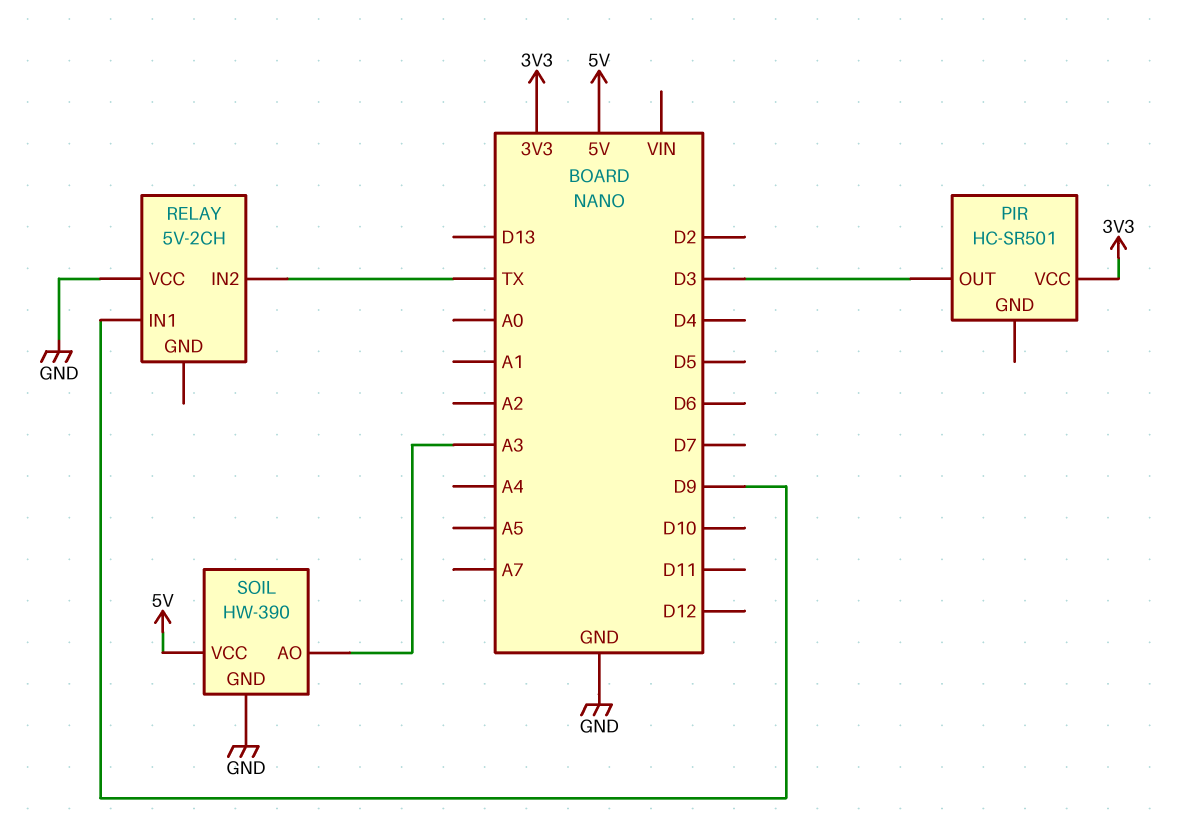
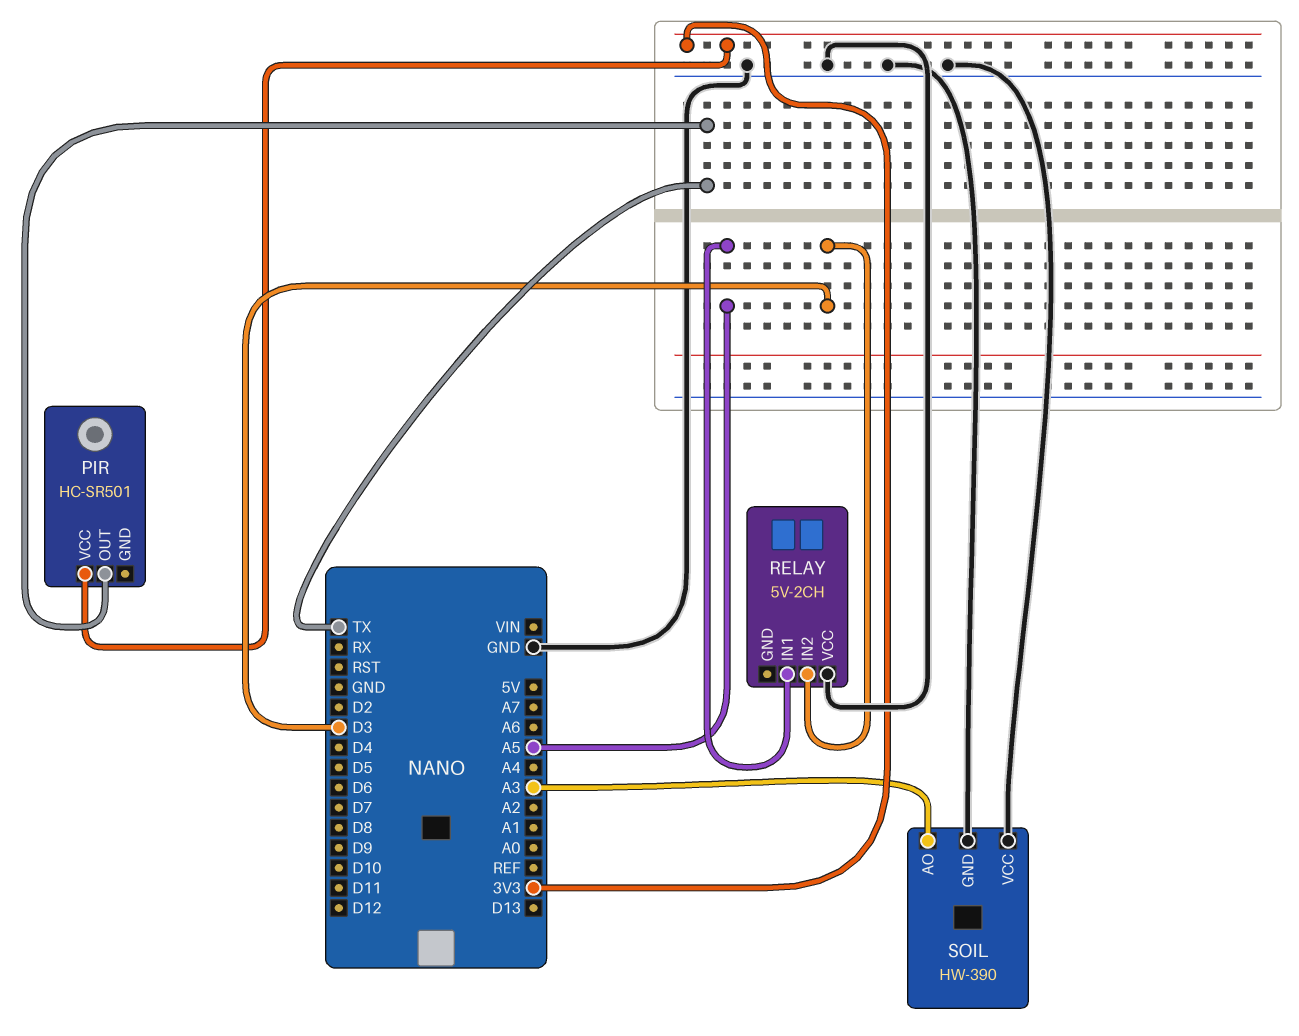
PIR pin OUT: D3 -> TX
RELAY pin IN1: D9 -> A5
RELAY pin IN2: TX -> D3
SOIL pin VCC: 5V -> GND

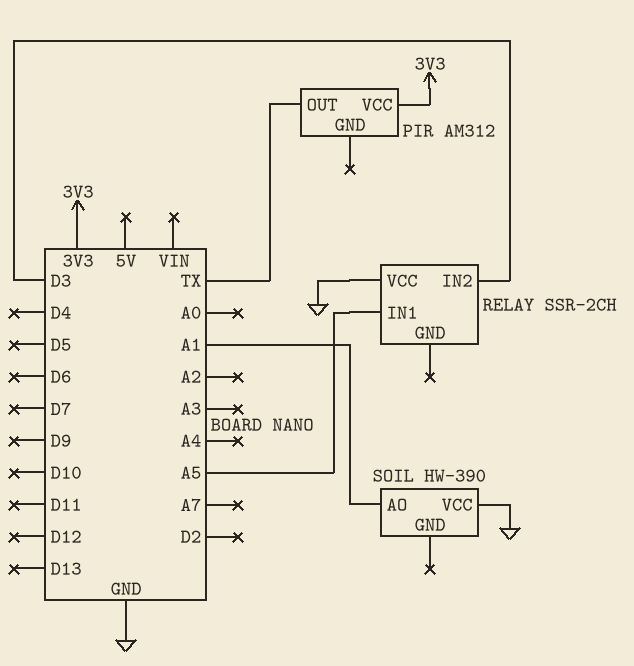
PIR: HC-SR501 -> AM312
RELAY: 5V-2CH -> SSR-2CH
SOIL pin AO: A3 -> A1
SOIL pin GND: GND -> none

